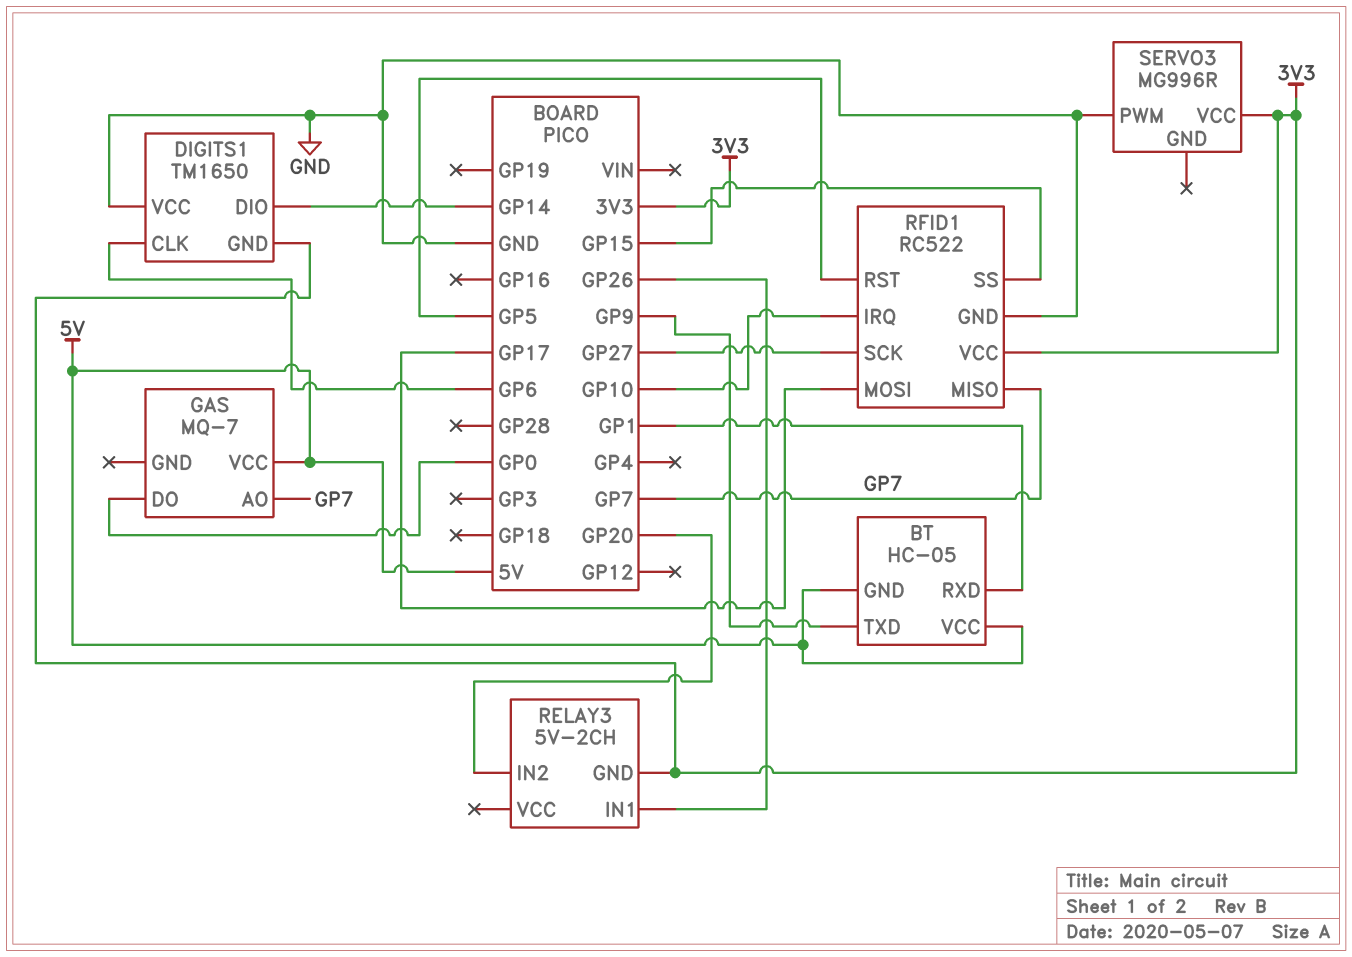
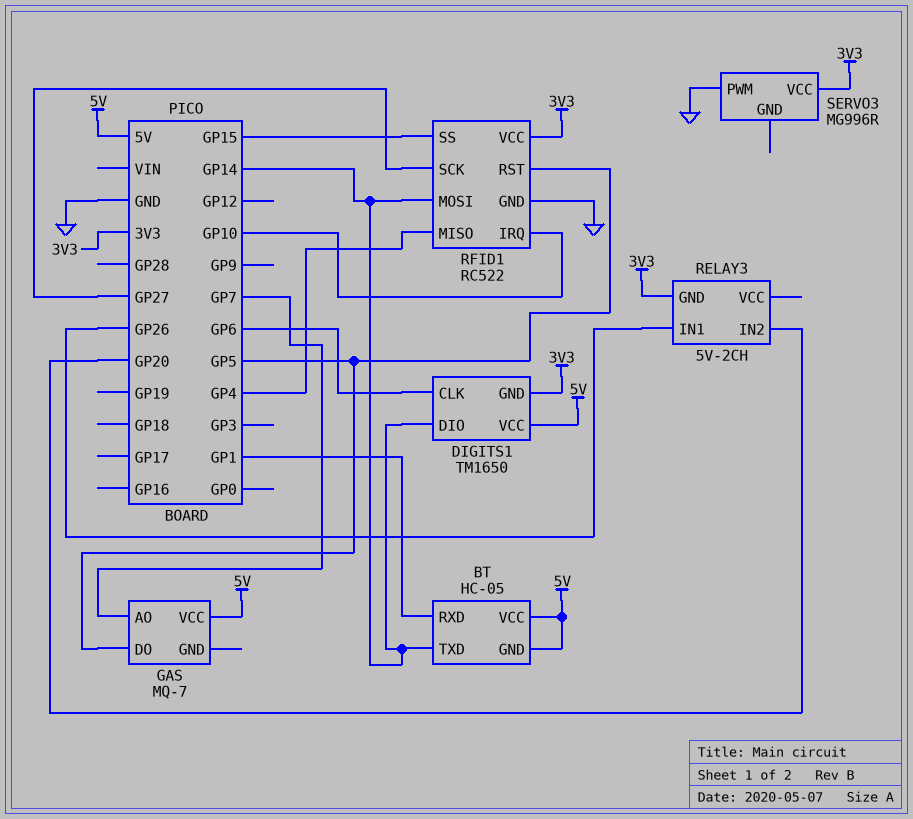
BT pin TXD: GP9 -> GP14
DIGITS1 pin VCC: GND -> 5V
GAS pin DO: GP0 -> GP5
RFID1 pin MISO: GP7 -> GP4
RFID1 pin MOSI: GP17 -> GP14

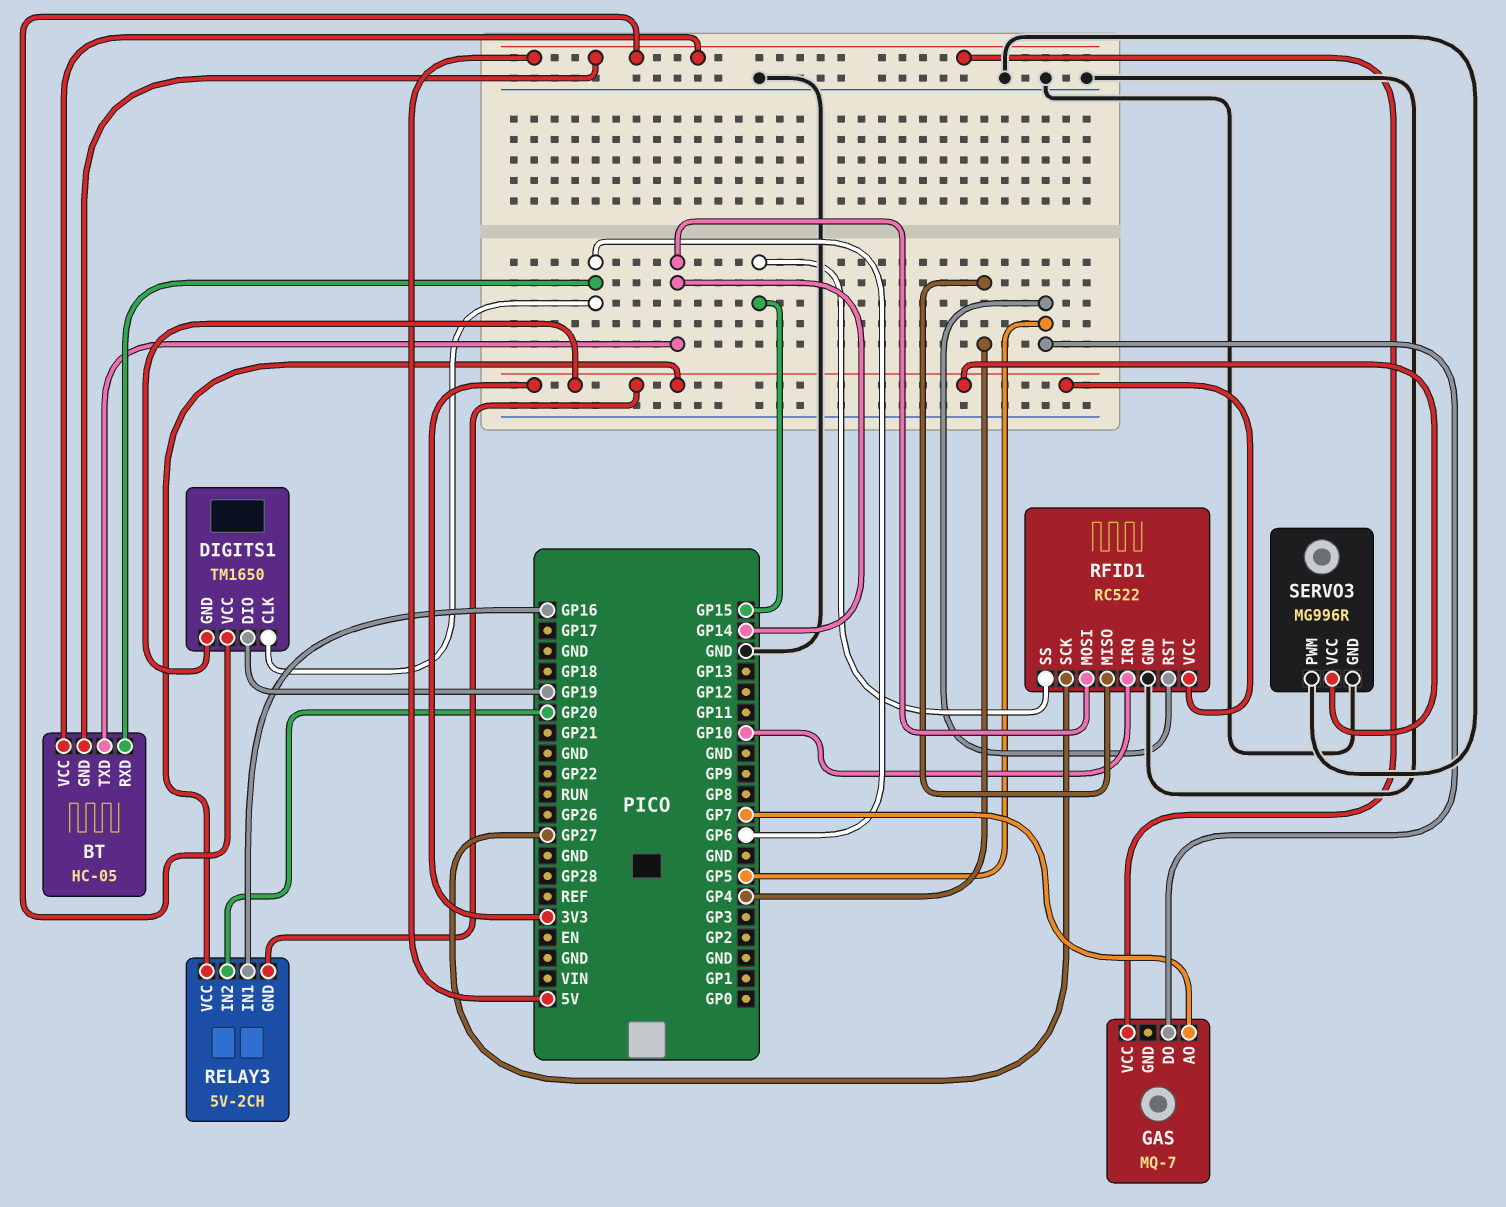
BT pin RXD: GP1 -> GP6
DIGITS1 pin DIO: GP14 -> GP19
RELAY3 pin IN1: GP26 -> GP16
RELAY3 pin VCC: none -> 3V3
SERVO3 pin GND: none -> GND

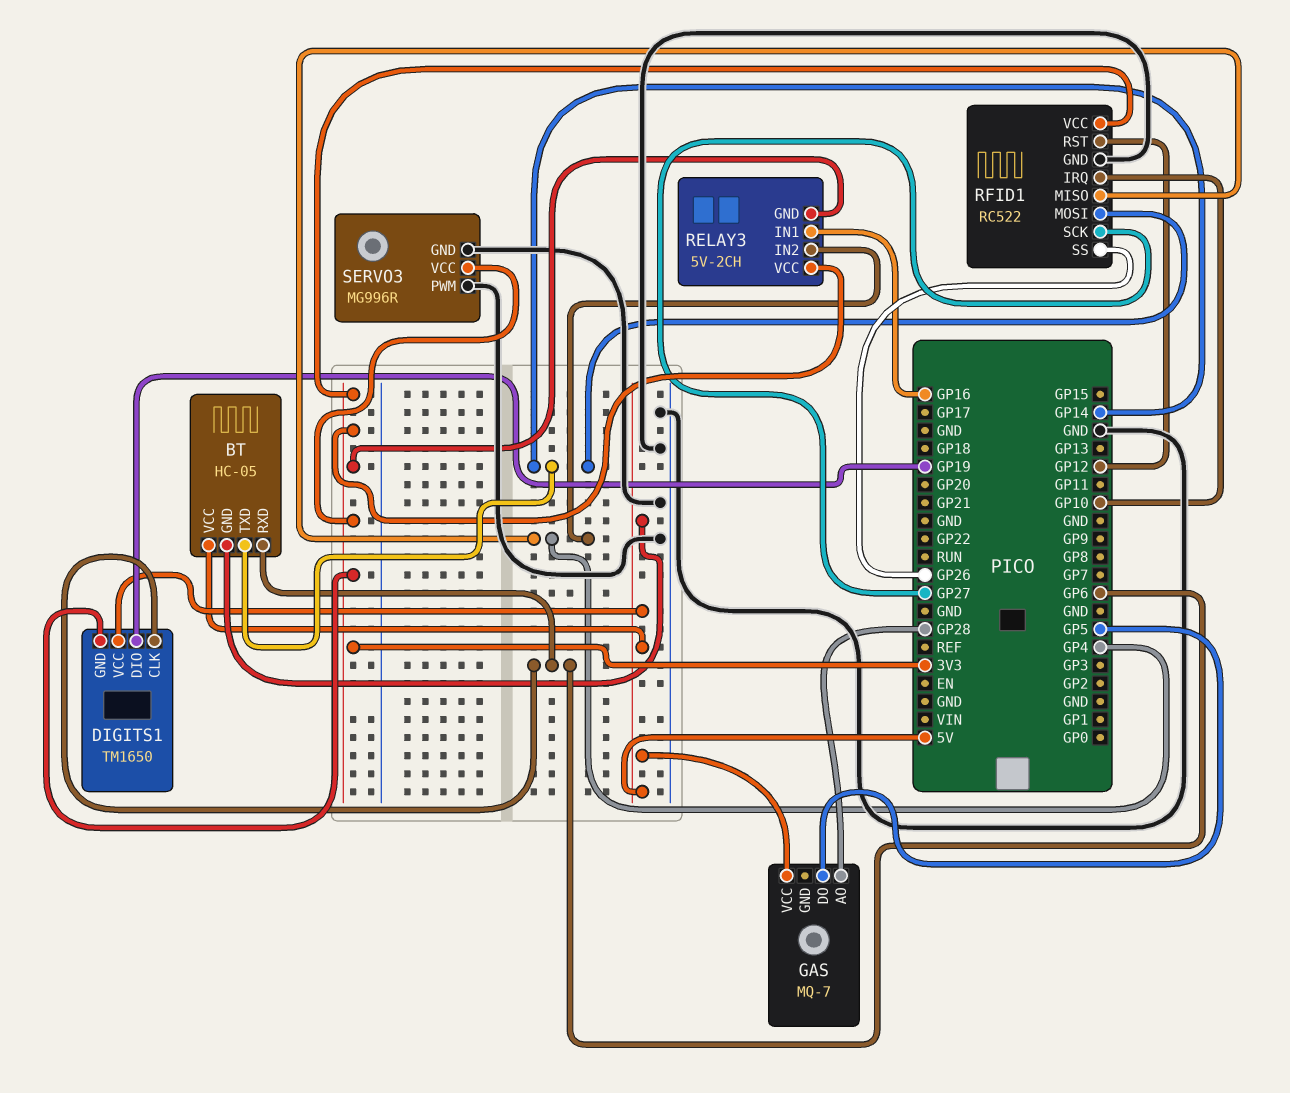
GAS pin AO: GP7 -> GP28
RELAY3 pin IN2: GP20 -> GP4
RFID1 pin RST: GP5 -> GP12
RFID1 pin SS: GP15 -> GP26

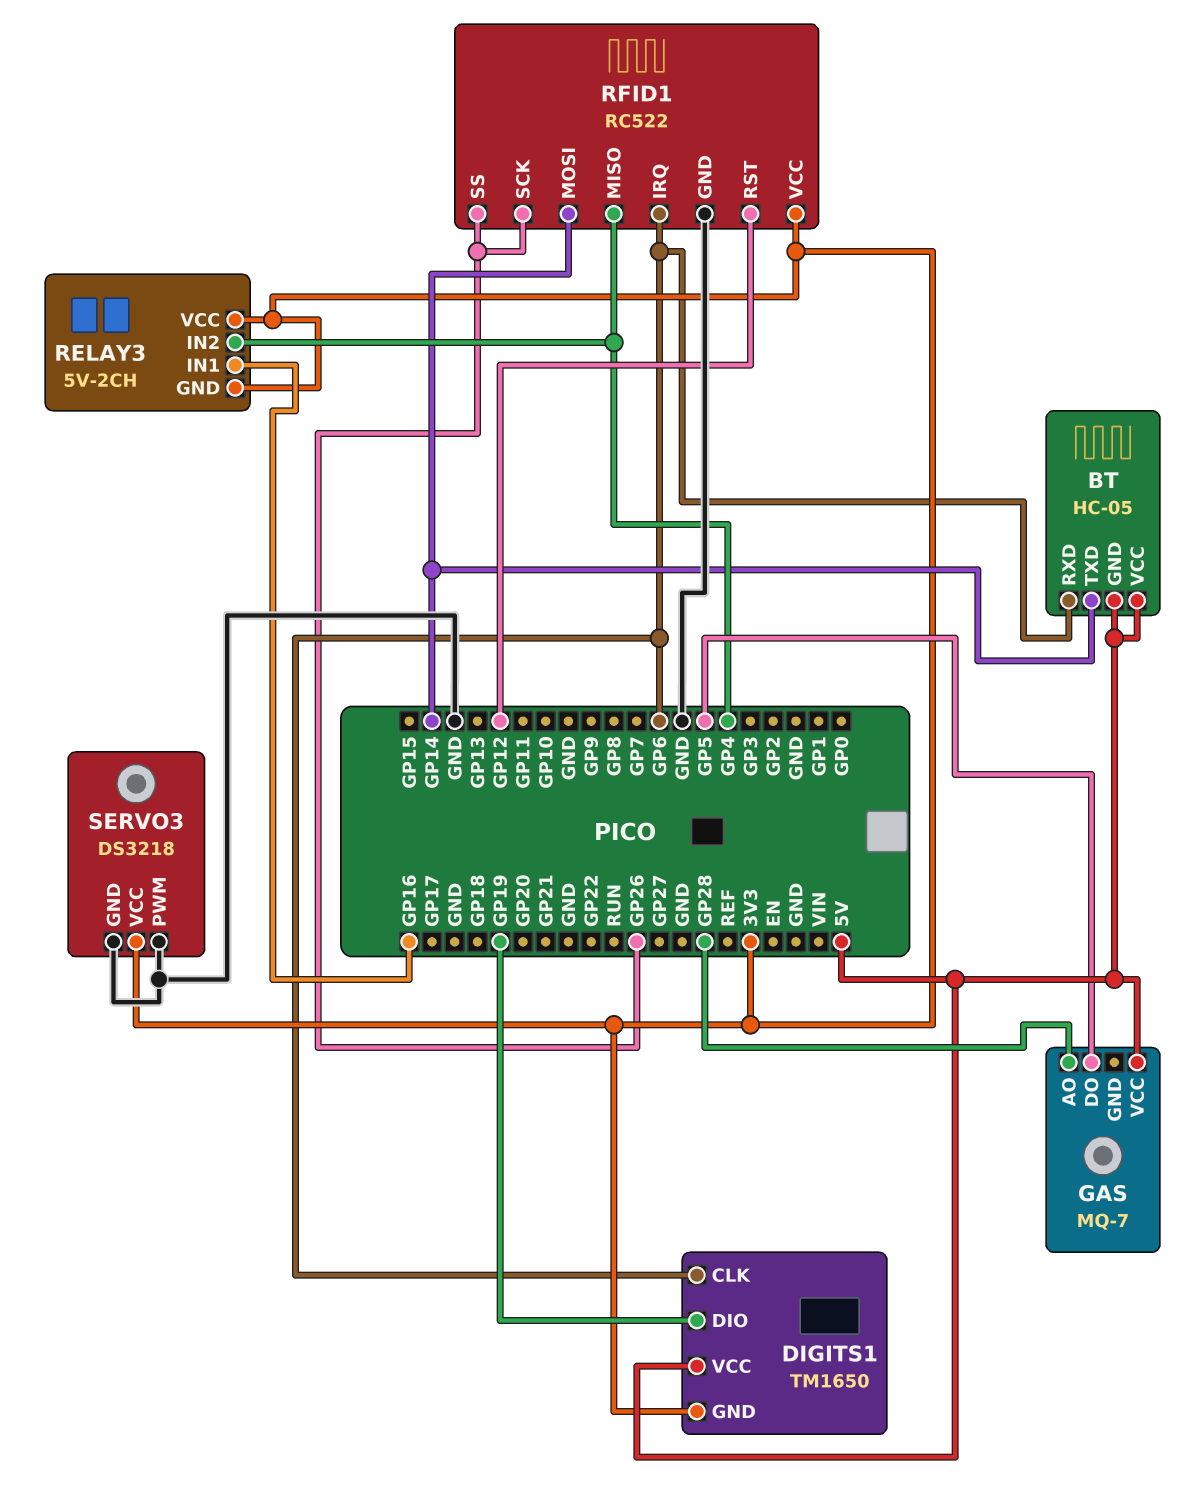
RFID1 pin IRQ: GP10 -> GP6
RFID1 pin SCK: GP27 -> GP26
SERVO3: MG996R -> DS3218

